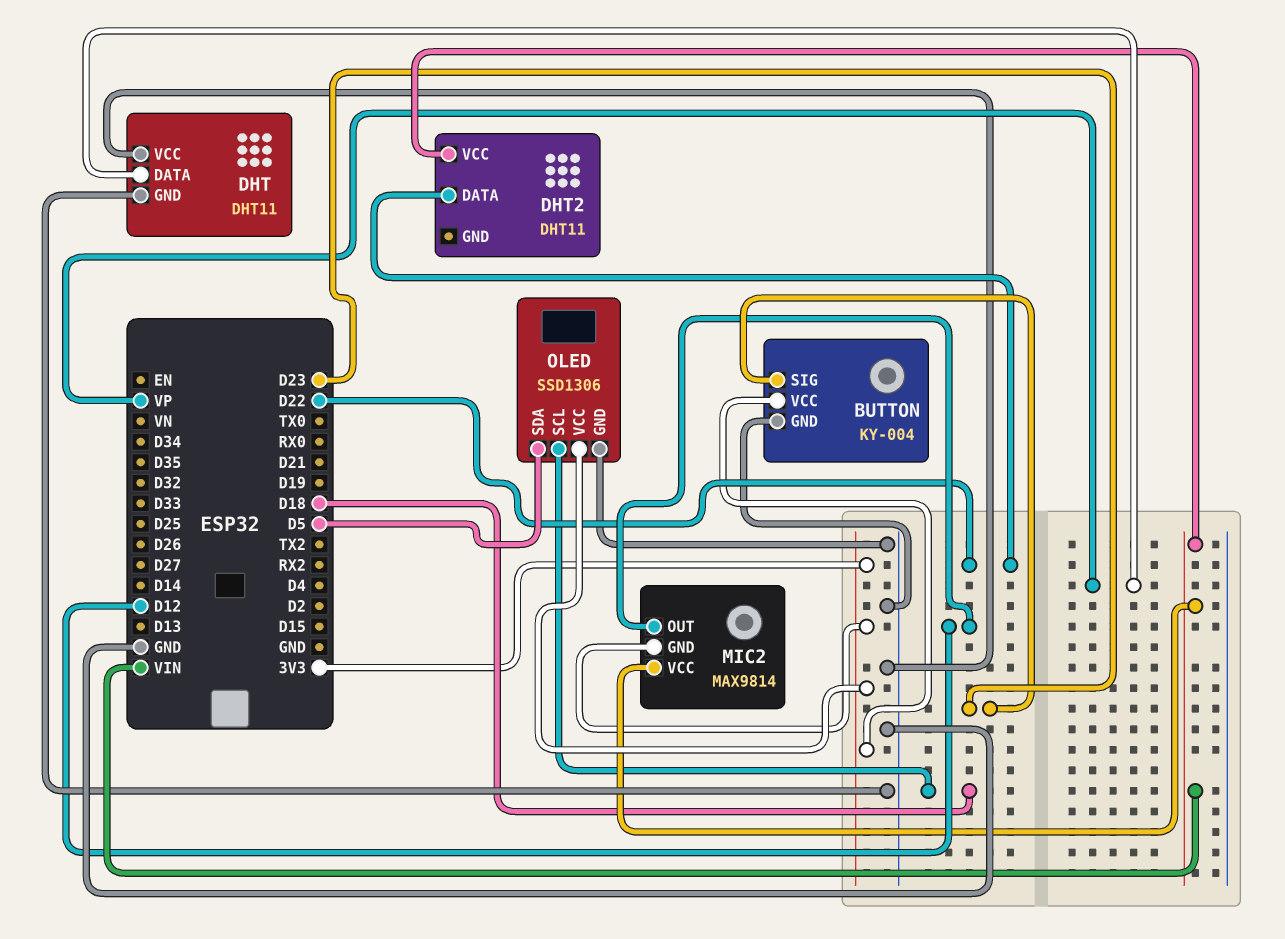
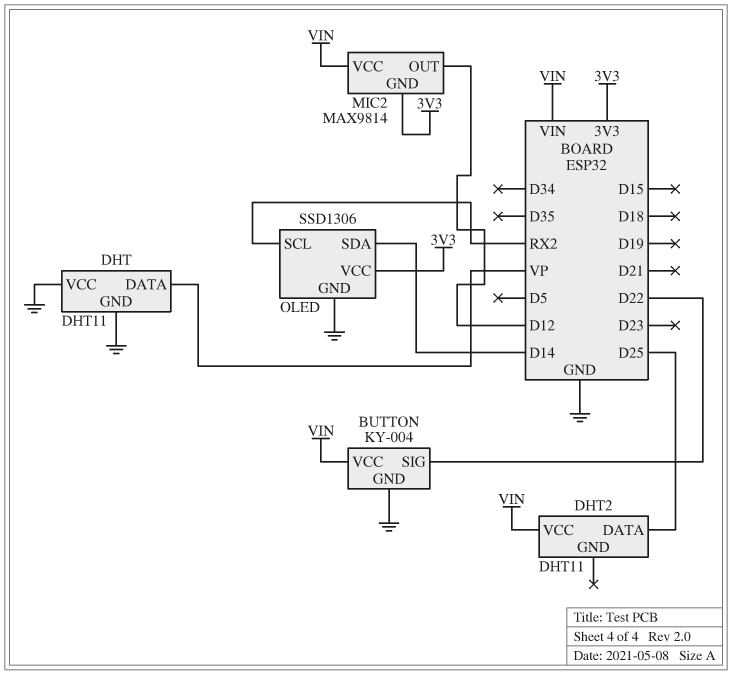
BUTTON pin SIG: D23 -> D22
BUTTON pin VCC: 3V3 -> VIN
DHT2 pin DATA: D22 -> D25
OLED pin SCL: D18 -> RX2
OLED pin SDA: D5 -> D14

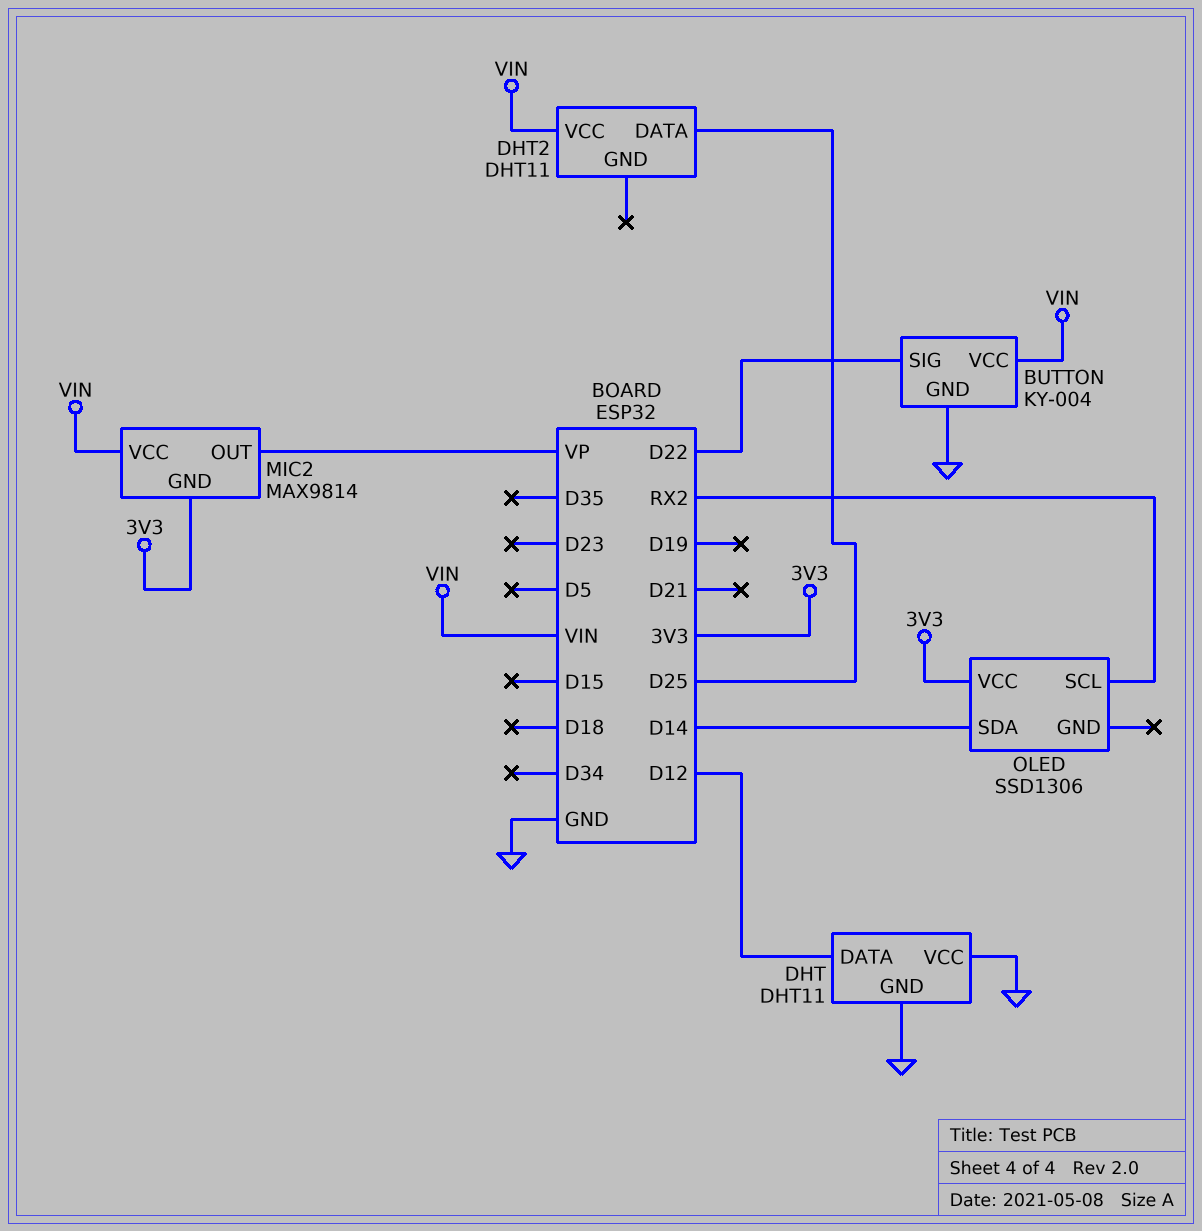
DHT pin DATA: VP -> D12
MIC2 pin OUT: D12 -> VP
OLED pin GND: GND -> none

